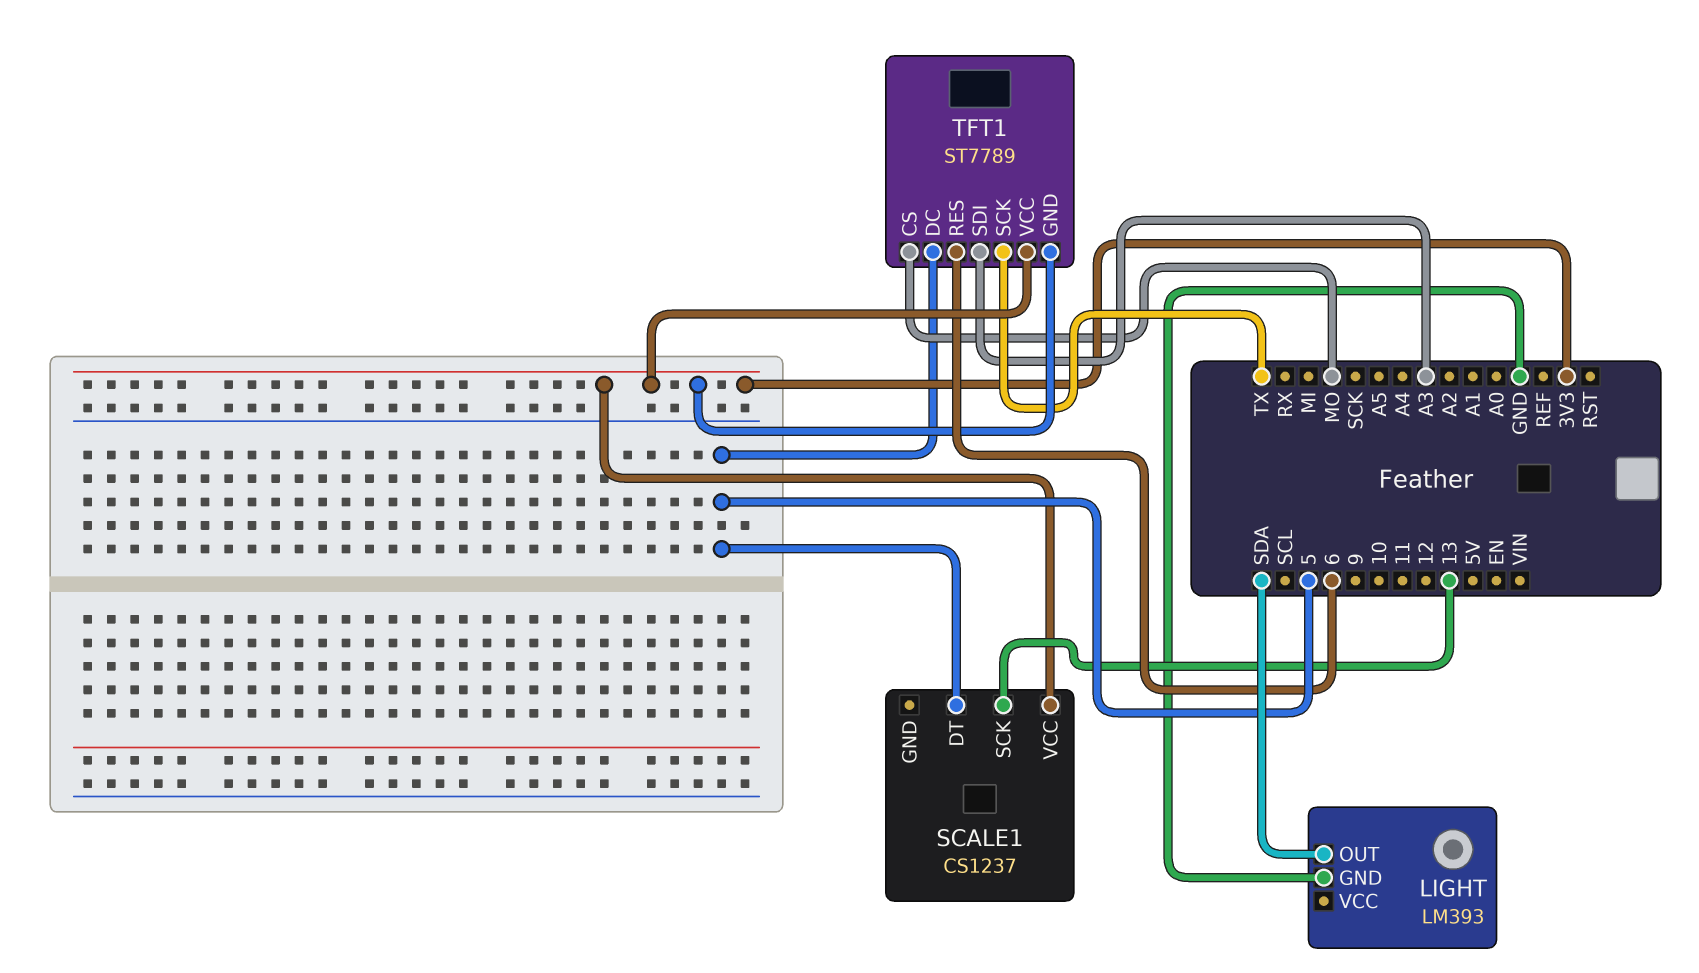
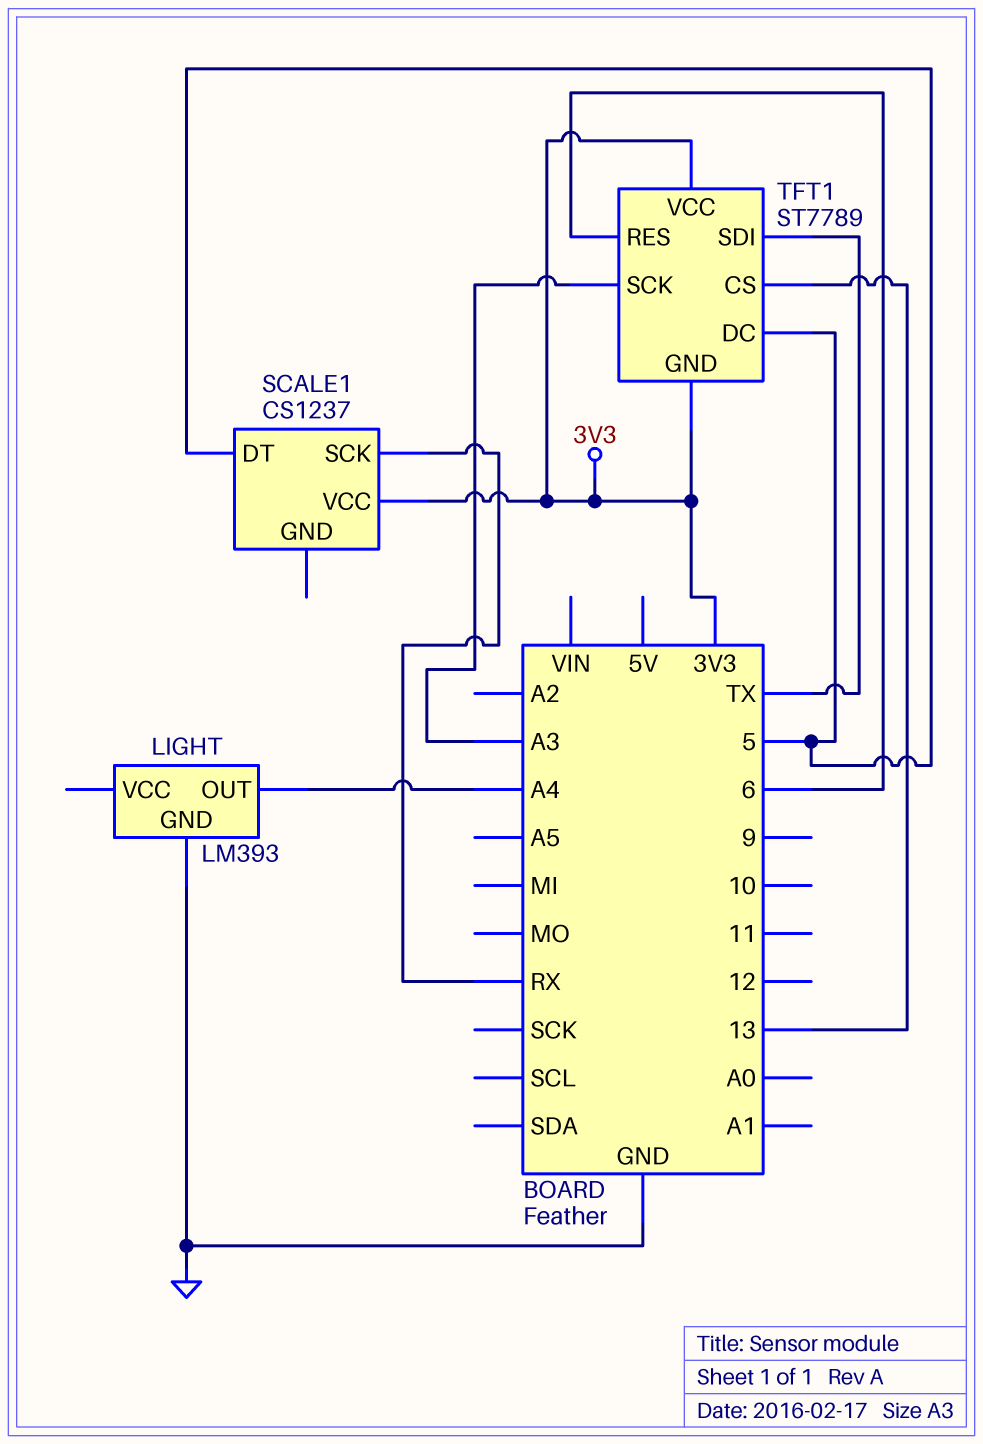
LIGHT pin OUT: SDA -> A4
SCALE1 pin SCK: 13 -> RX
TFT1 pin CS: MO -> 13
TFT1 pin SCK: TX -> A3
TFT1 pin SDI: A3 -> TX

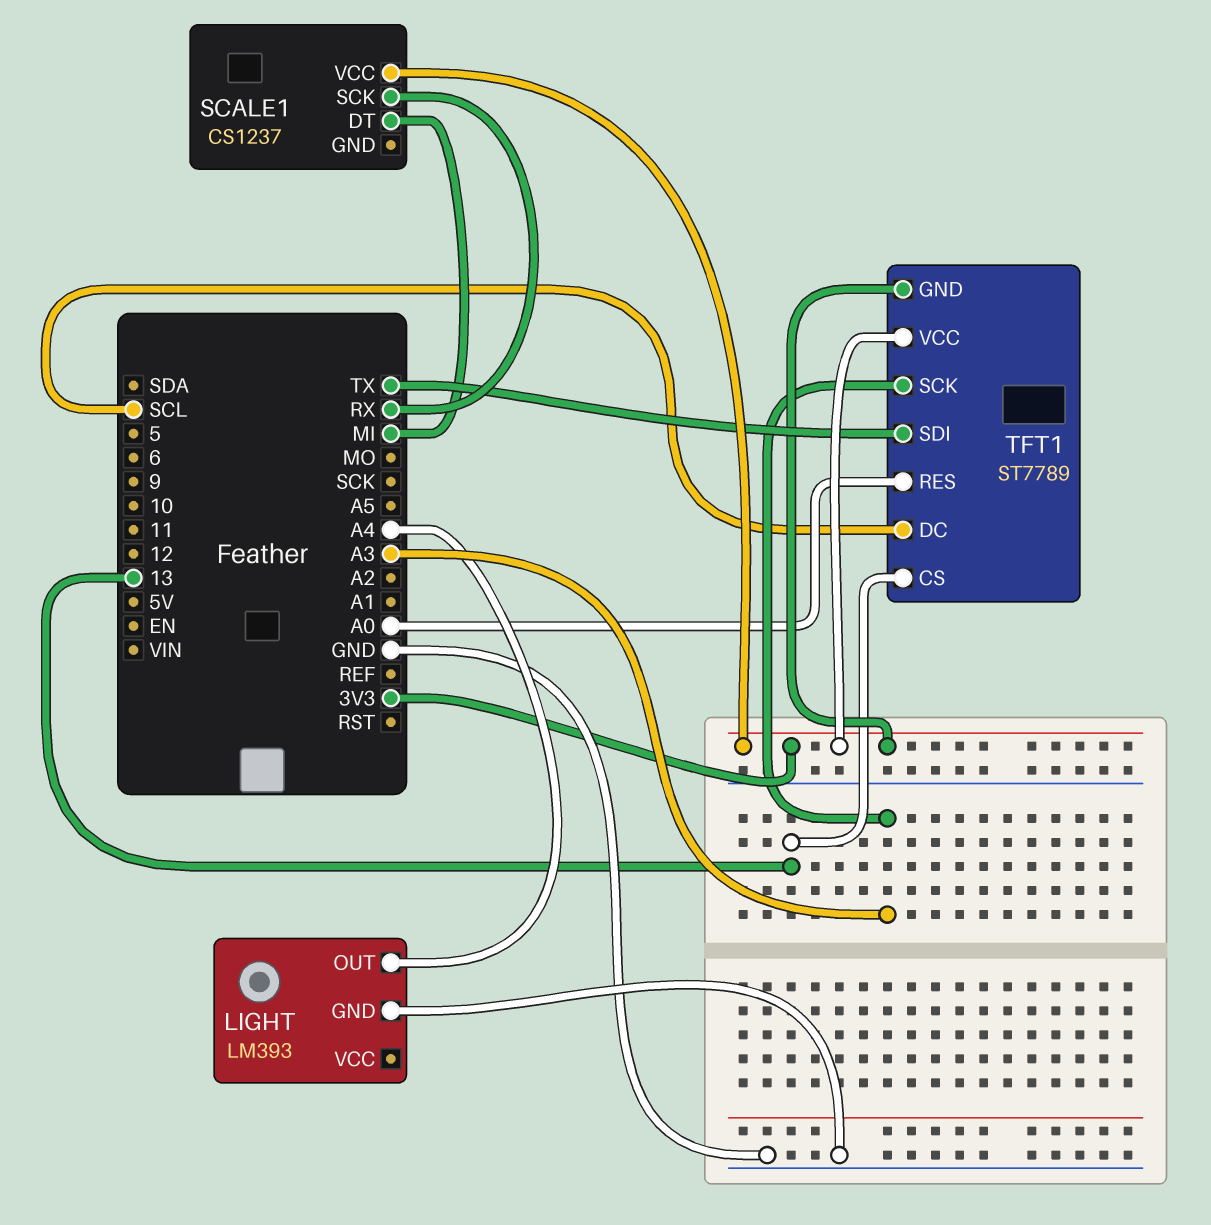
SCALE1 pin DT: 5 -> MI
TFT1 pin DC: 5 -> SCL
TFT1 pin RES: 6 -> A0

